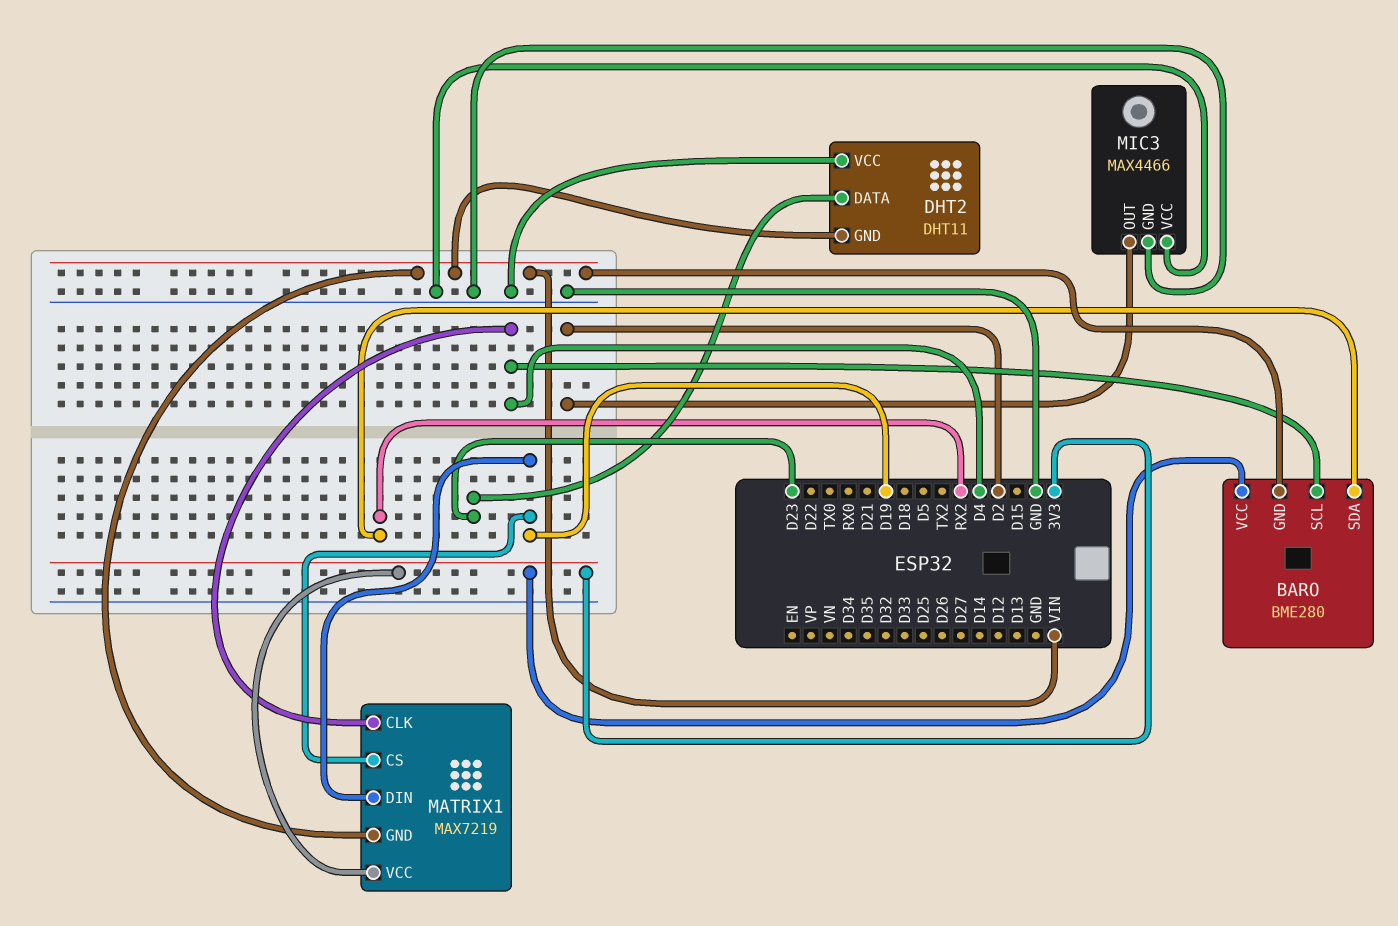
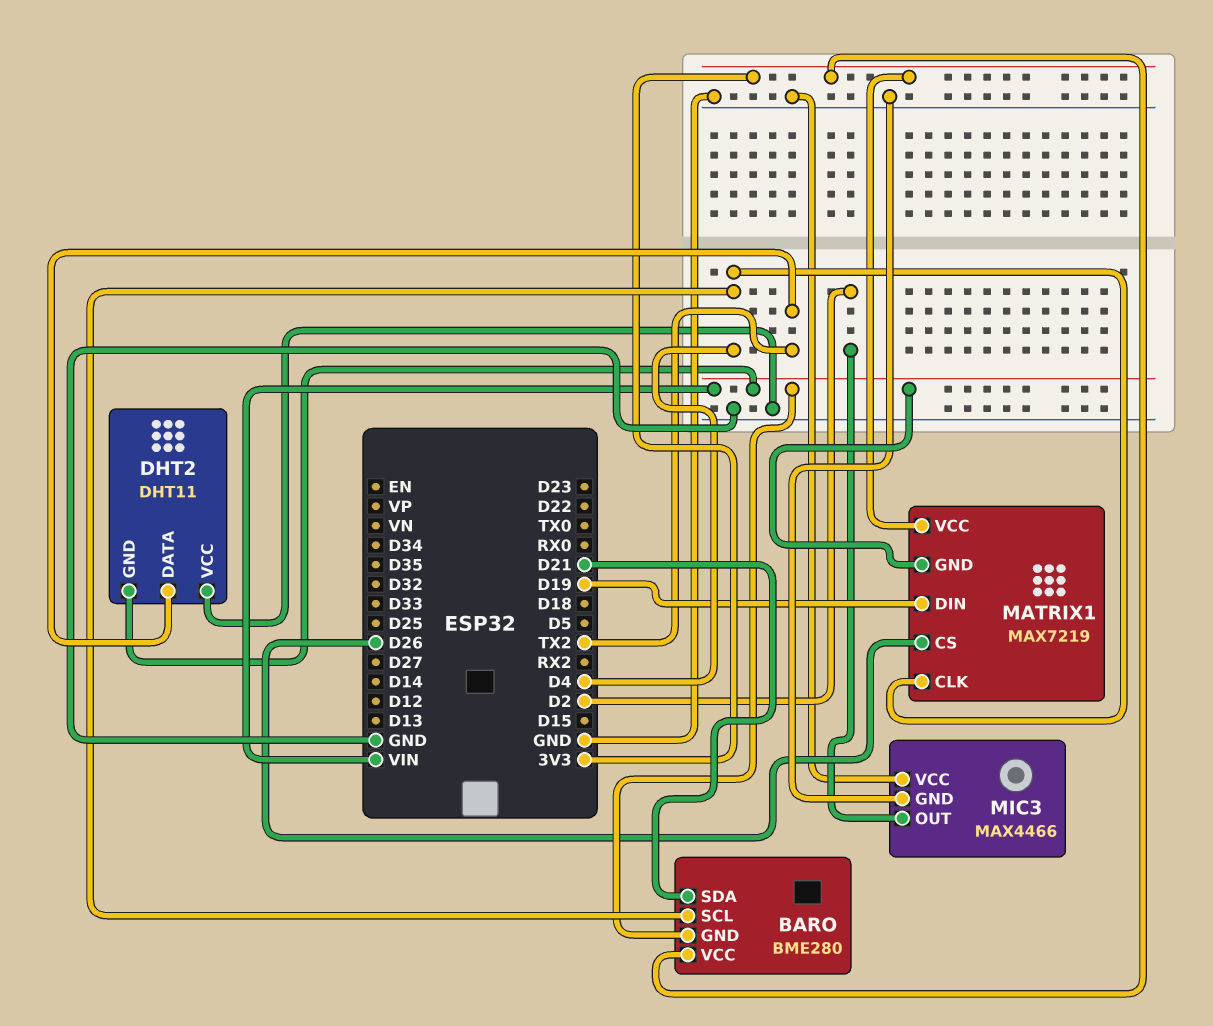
BARO pin SDA: RX2 -> D21
DHT2 pin DATA: D23 -> TX2
MATRIX1 pin CS: D19 -> D26

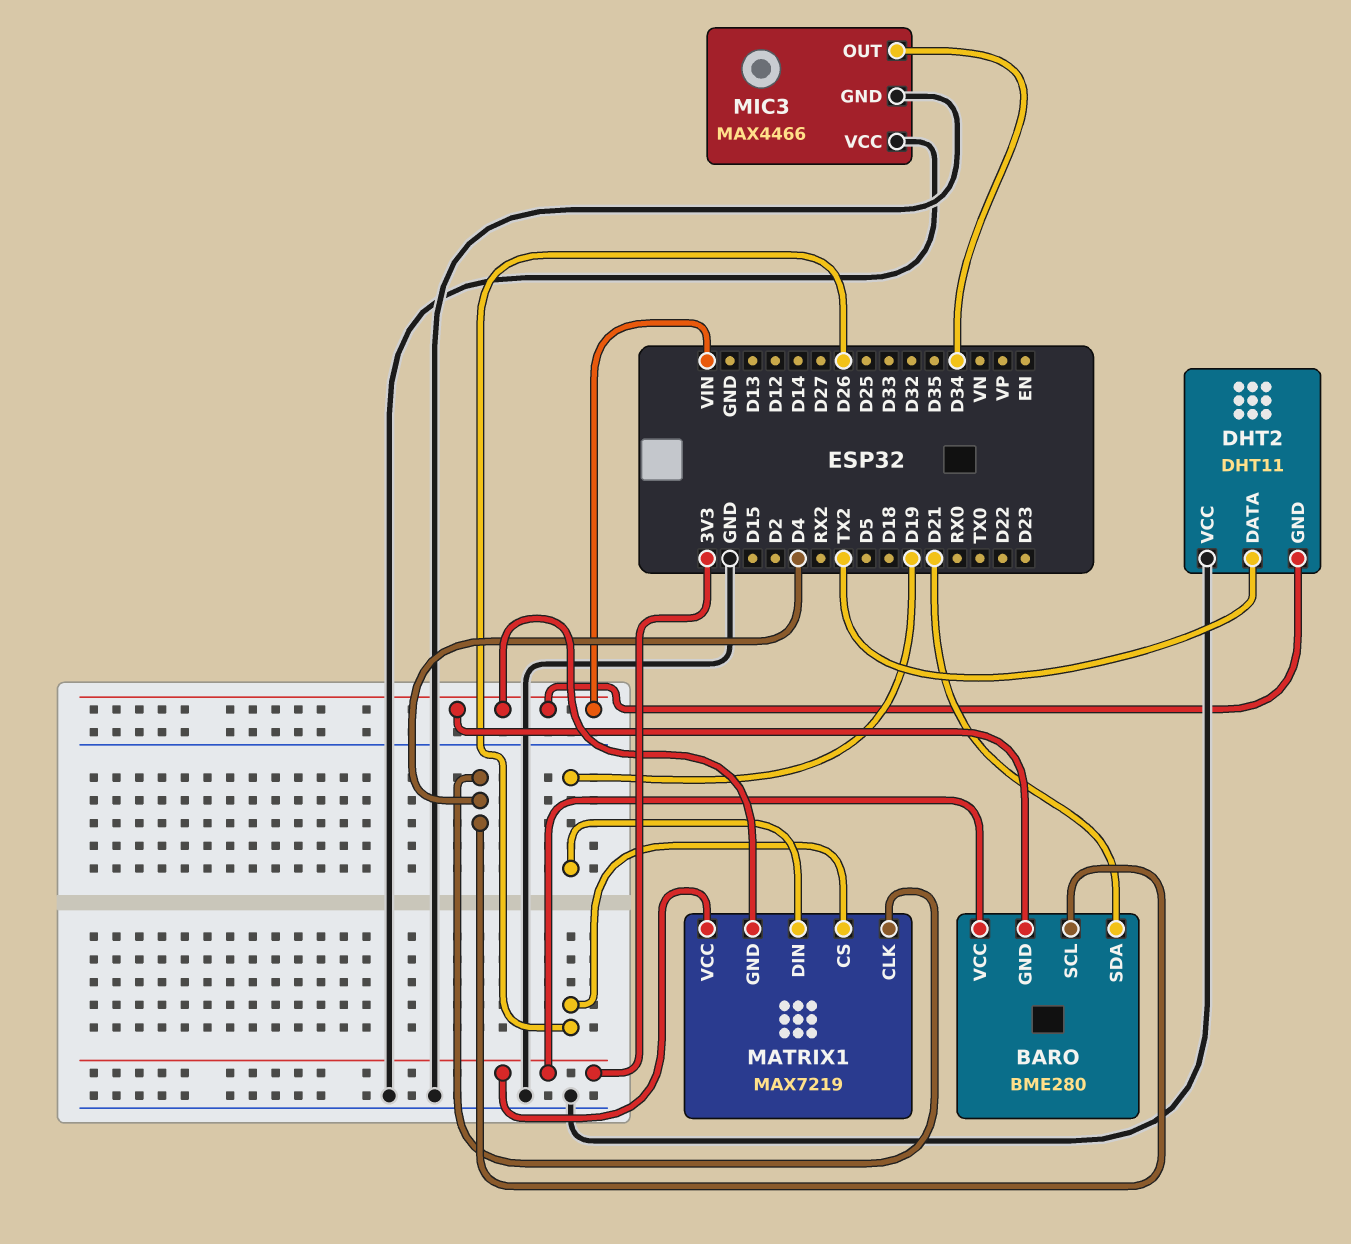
MIC3 pin OUT: D2 -> D34

